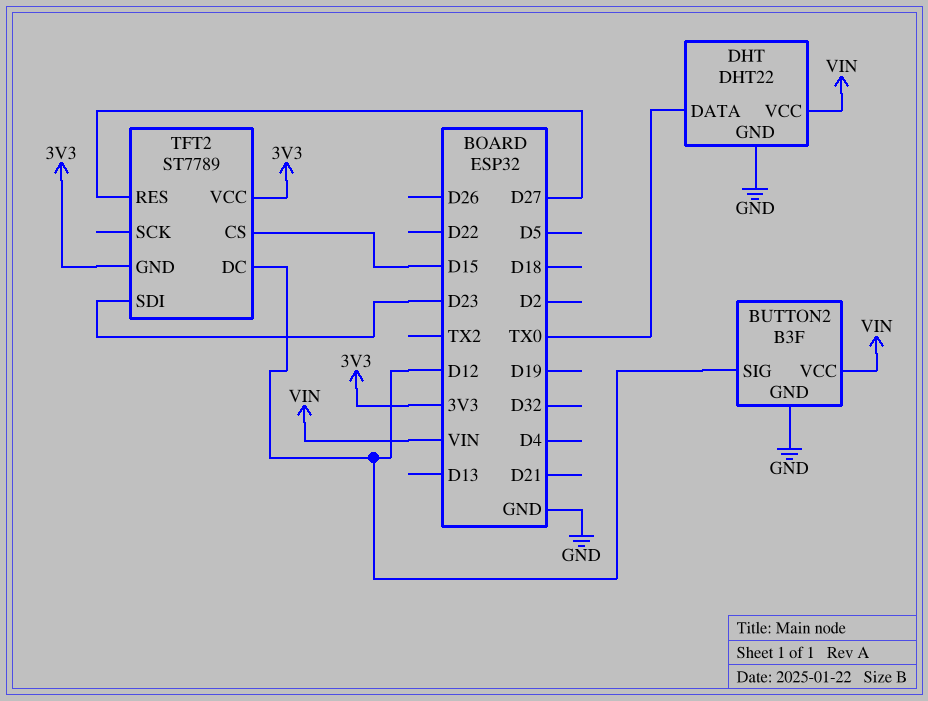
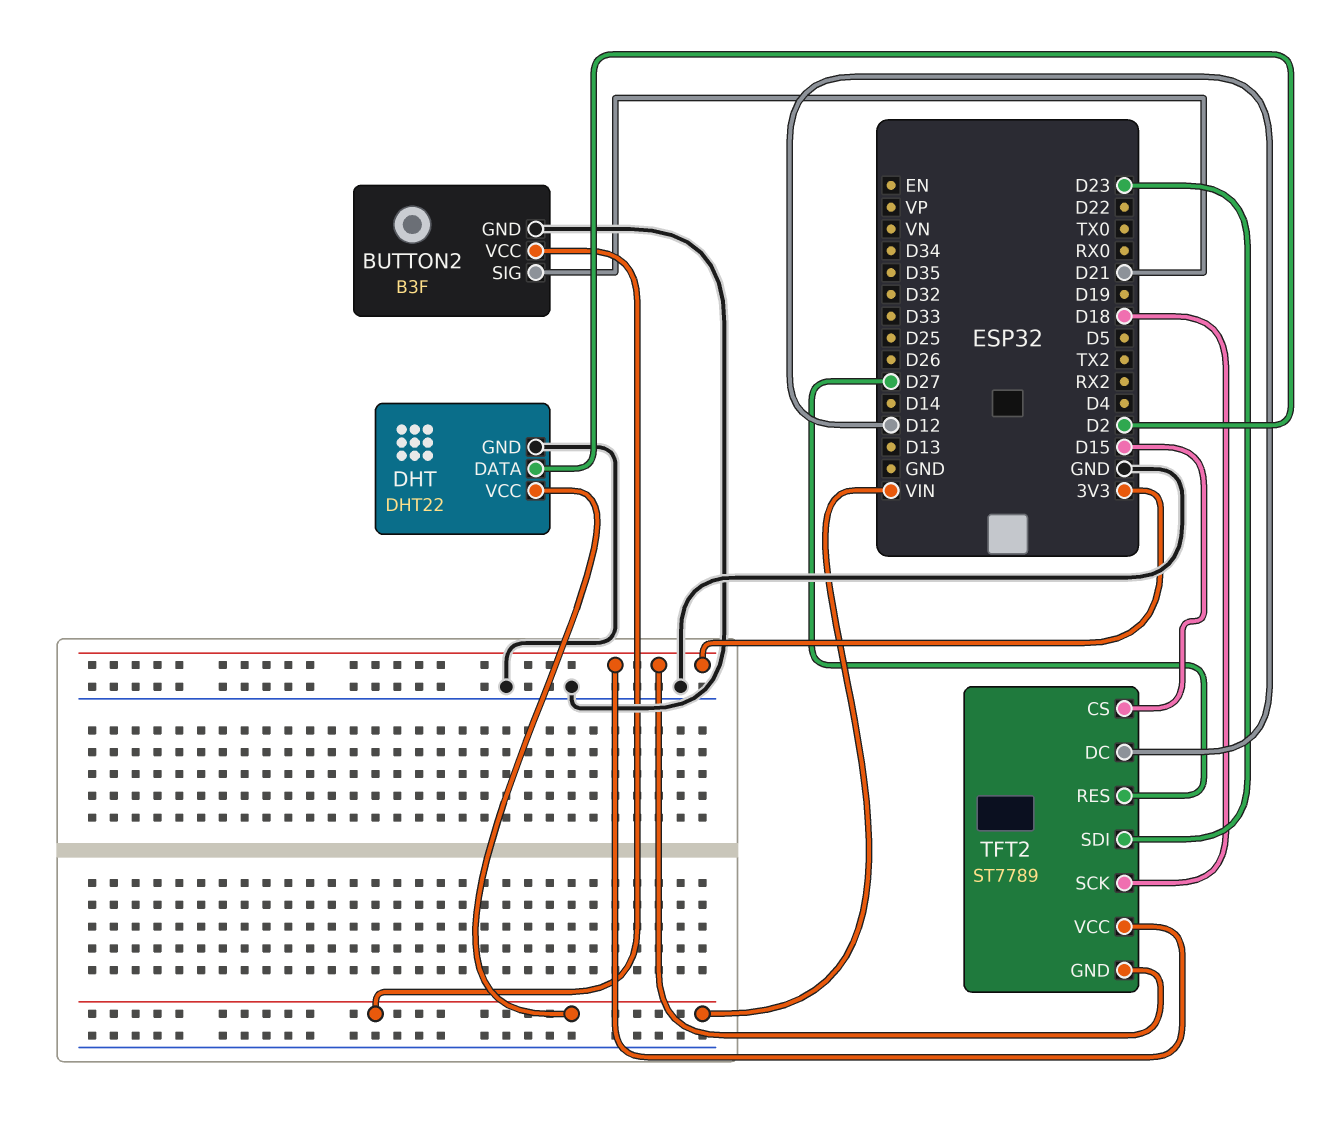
BUTTON2 pin SIG: D12 -> D21
DHT pin DATA: TX0 -> D2
TFT2 pin SCK: none -> D18

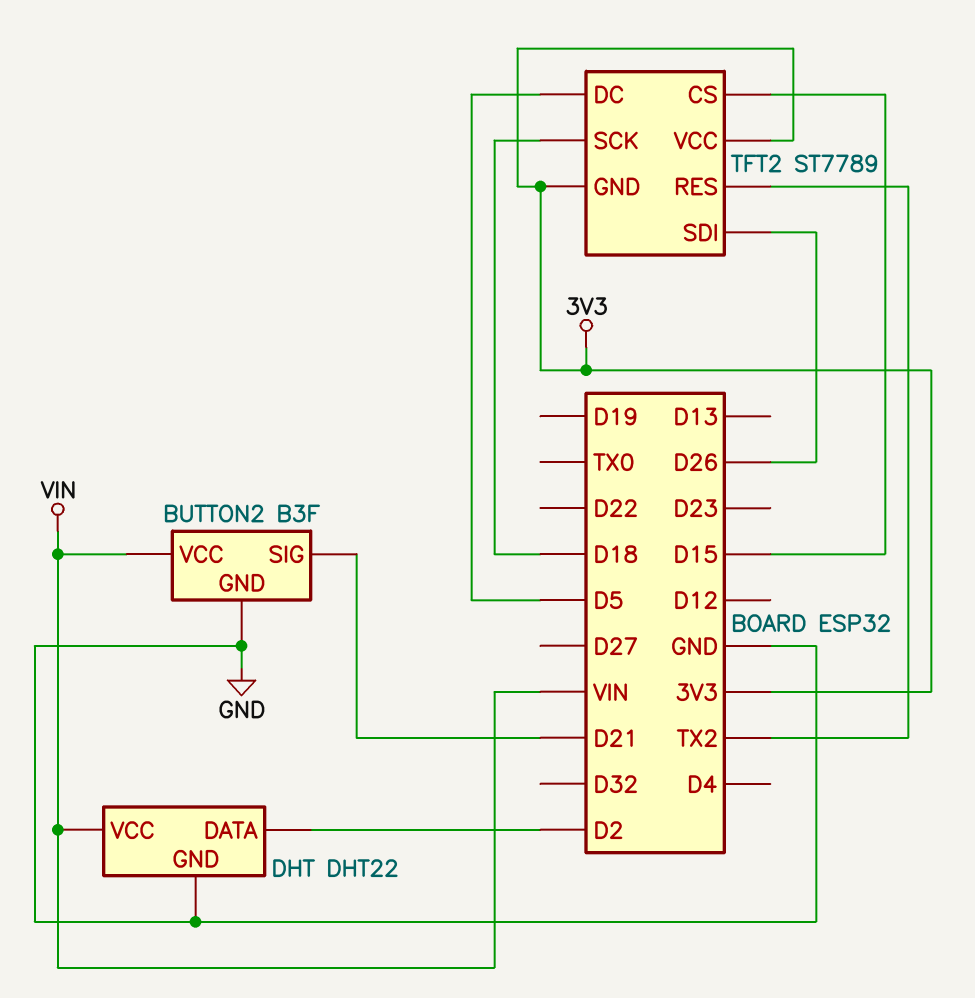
TFT2 pin DC: D12 -> D5
TFT2 pin RES: D27 -> TX2
TFT2 pin SDI: D23 -> D26

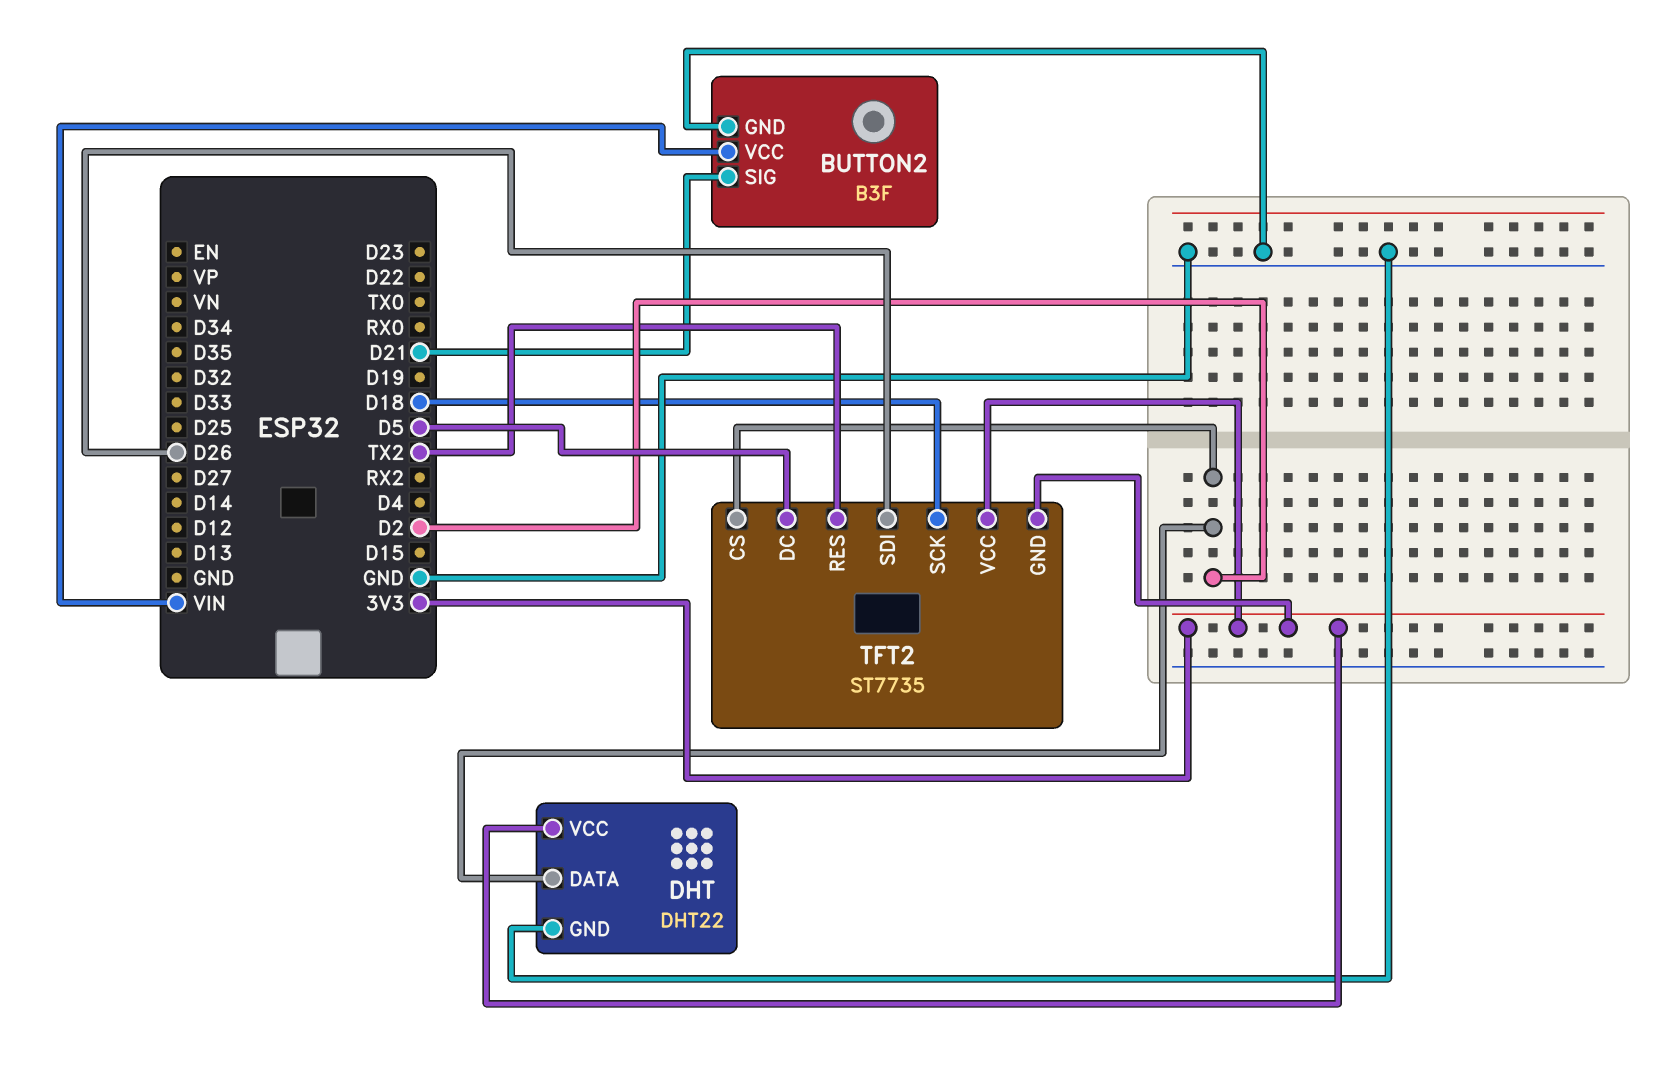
DHT pin VCC: VIN -> 3V3
TFT2: ST7789 -> ST7735
TFT2 pin CS: D15 -> D2

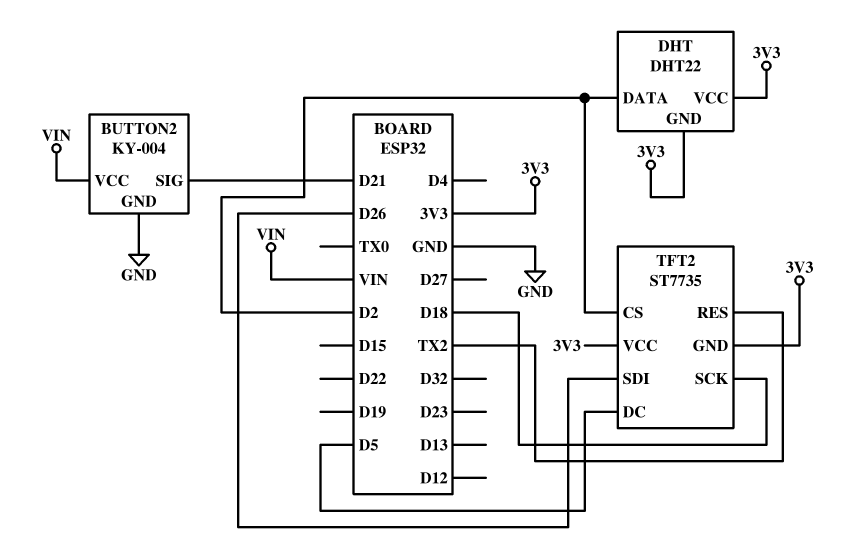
BUTTON2: B3F -> KY-004
DHT pin GND: GND -> 3V3

